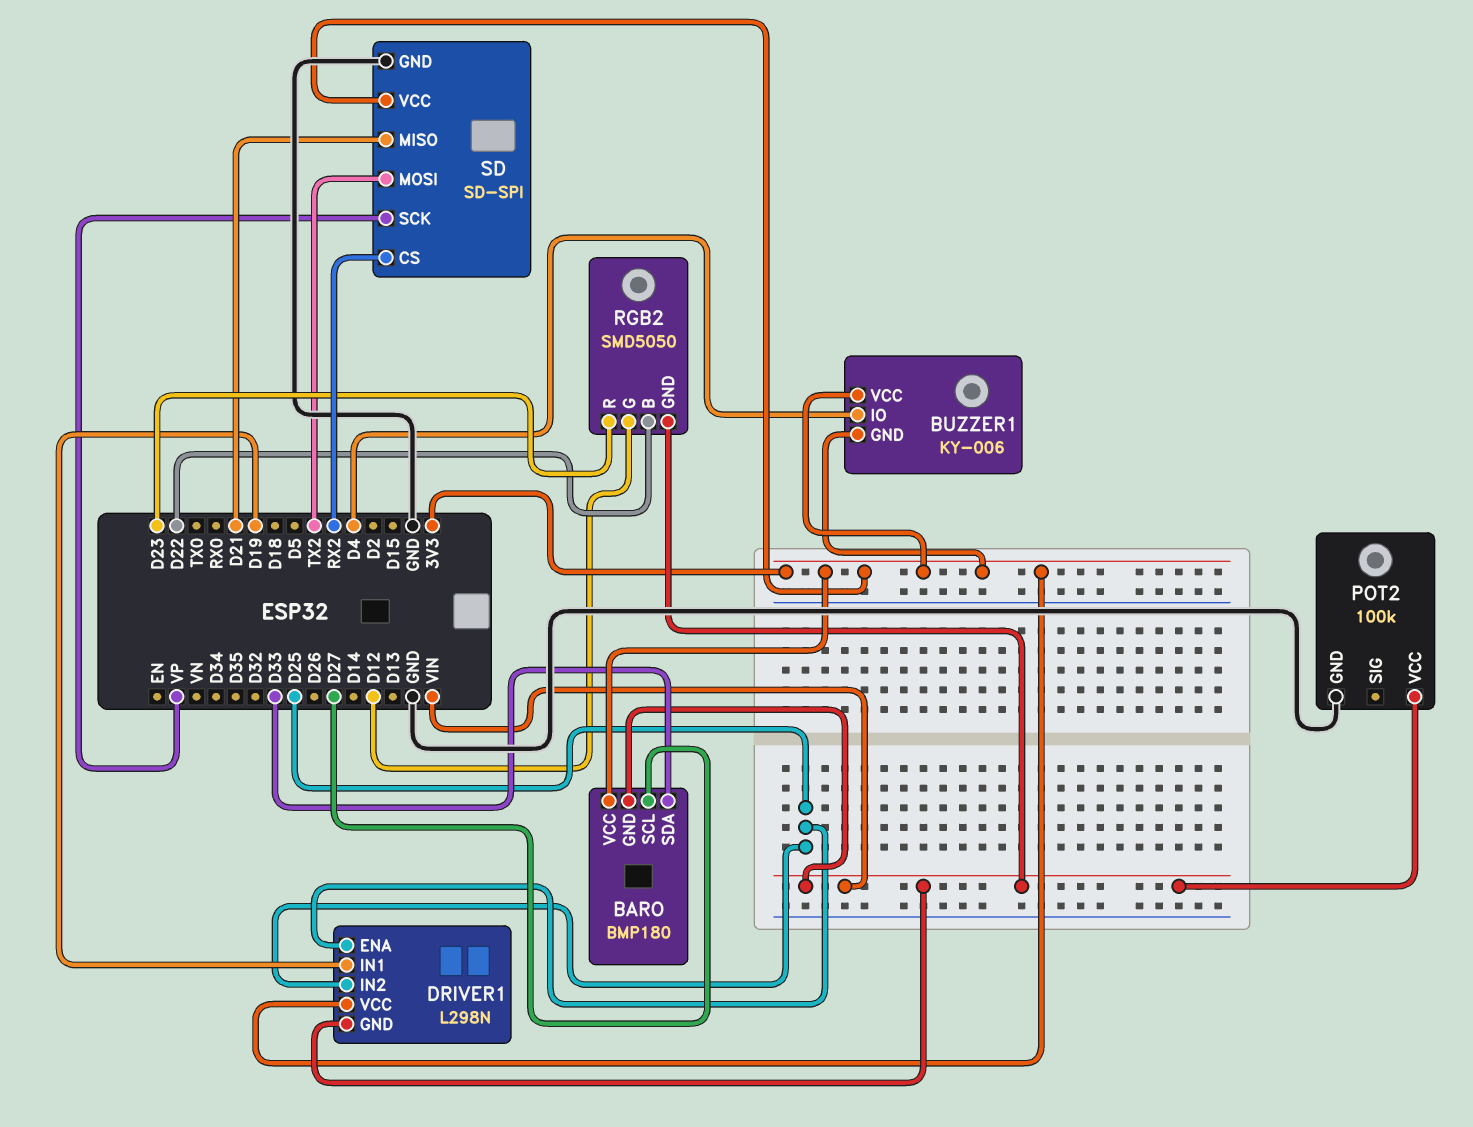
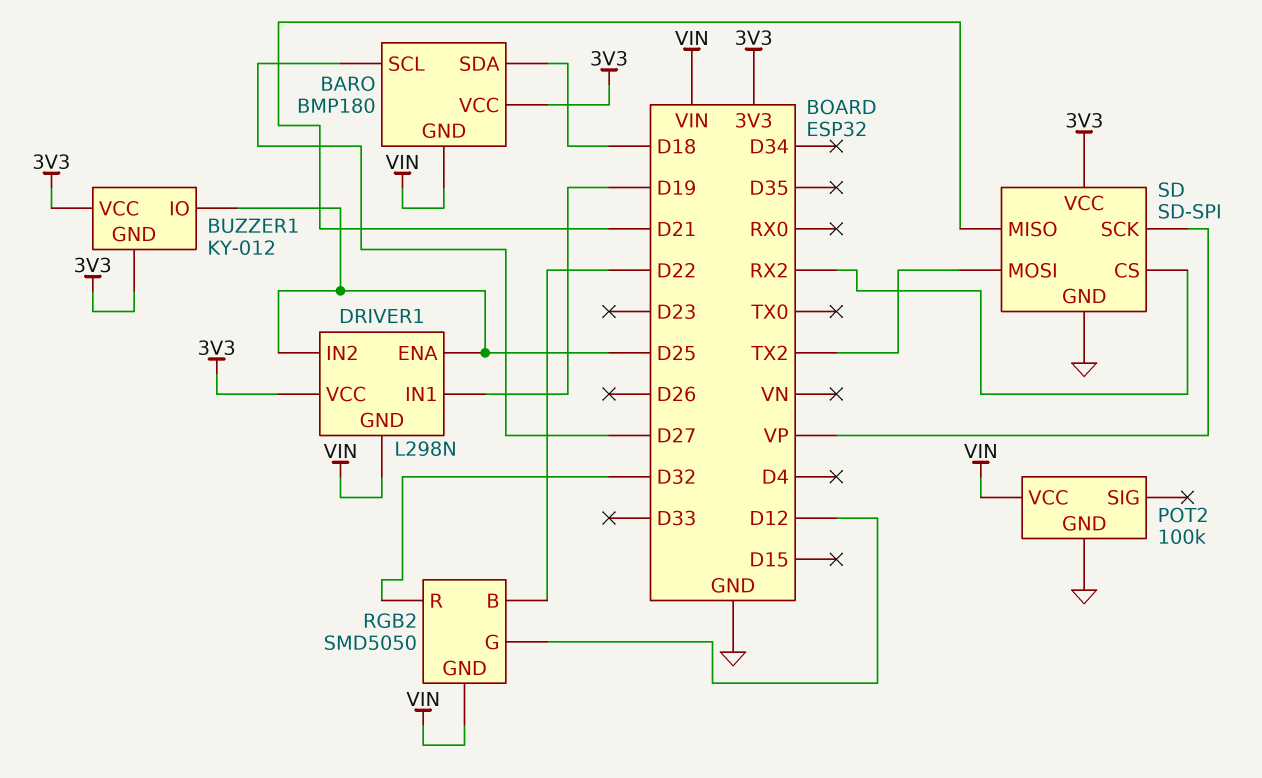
BARO pin SDA: D33 -> D18
BUZZER1: KY-006 -> KY-012
BUZZER1 pin IO: D4 -> D25
RGB2 pin R: D23 -> D32

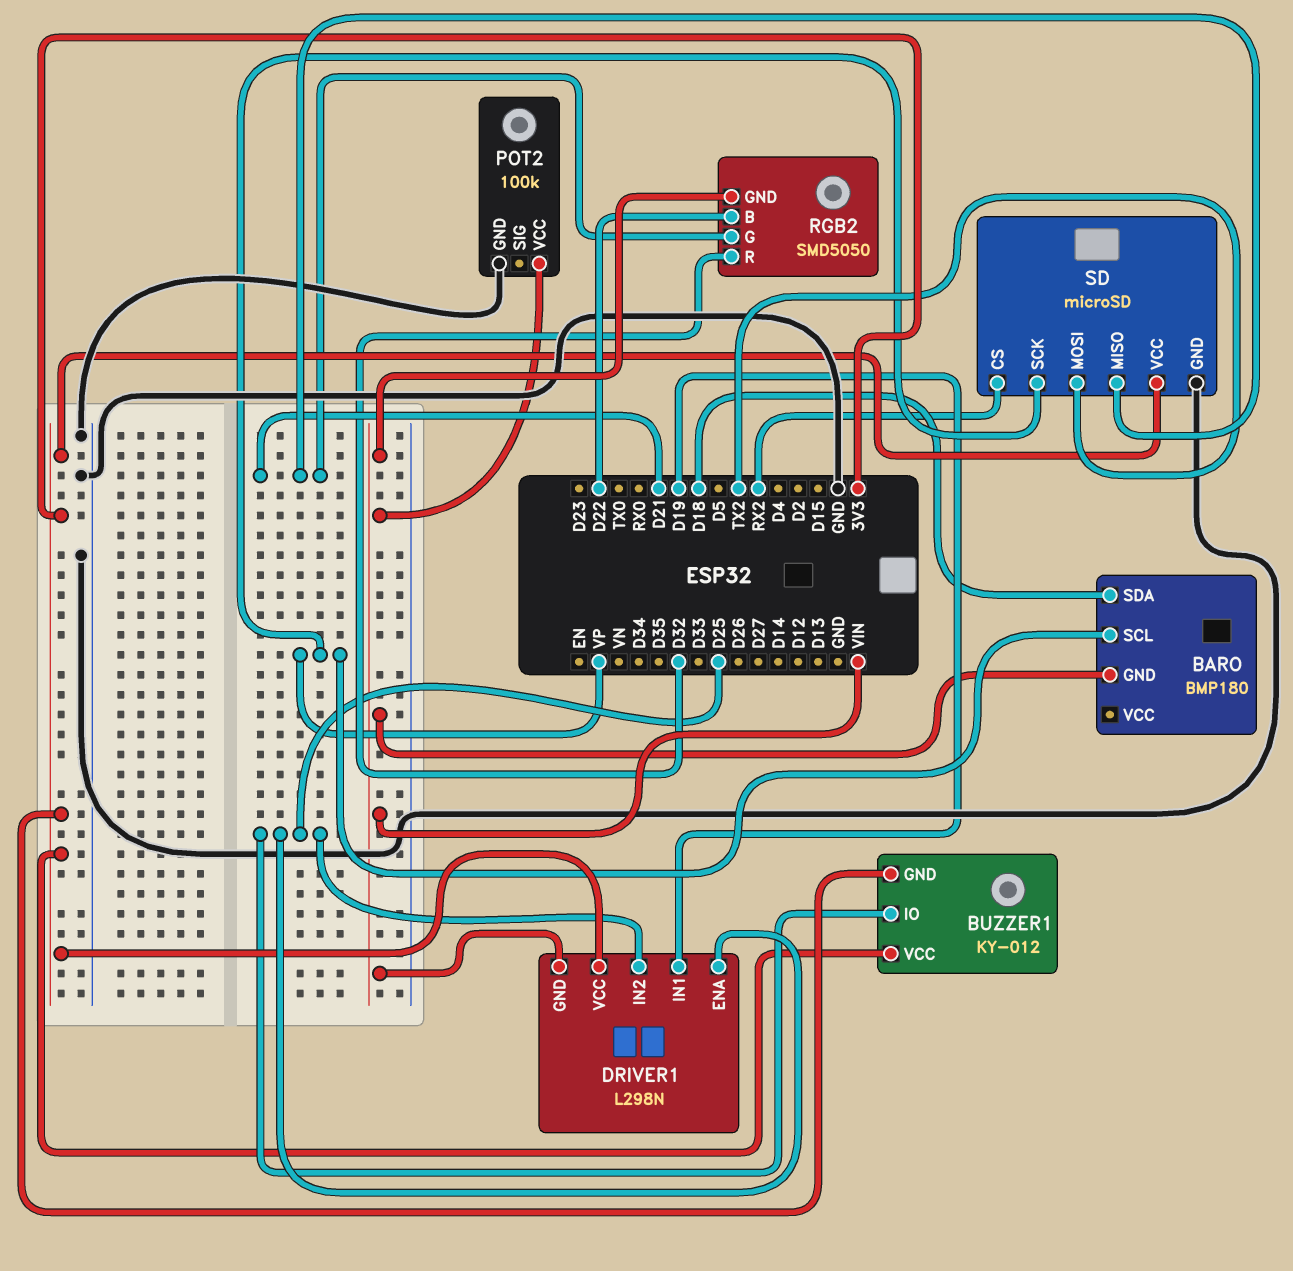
BARO pin SCL: D27 -> VP
BARO pin VCC: 3V3 -> none
RGB2 pin G: D12 -> D21
SD: SD-SPI -> microSD

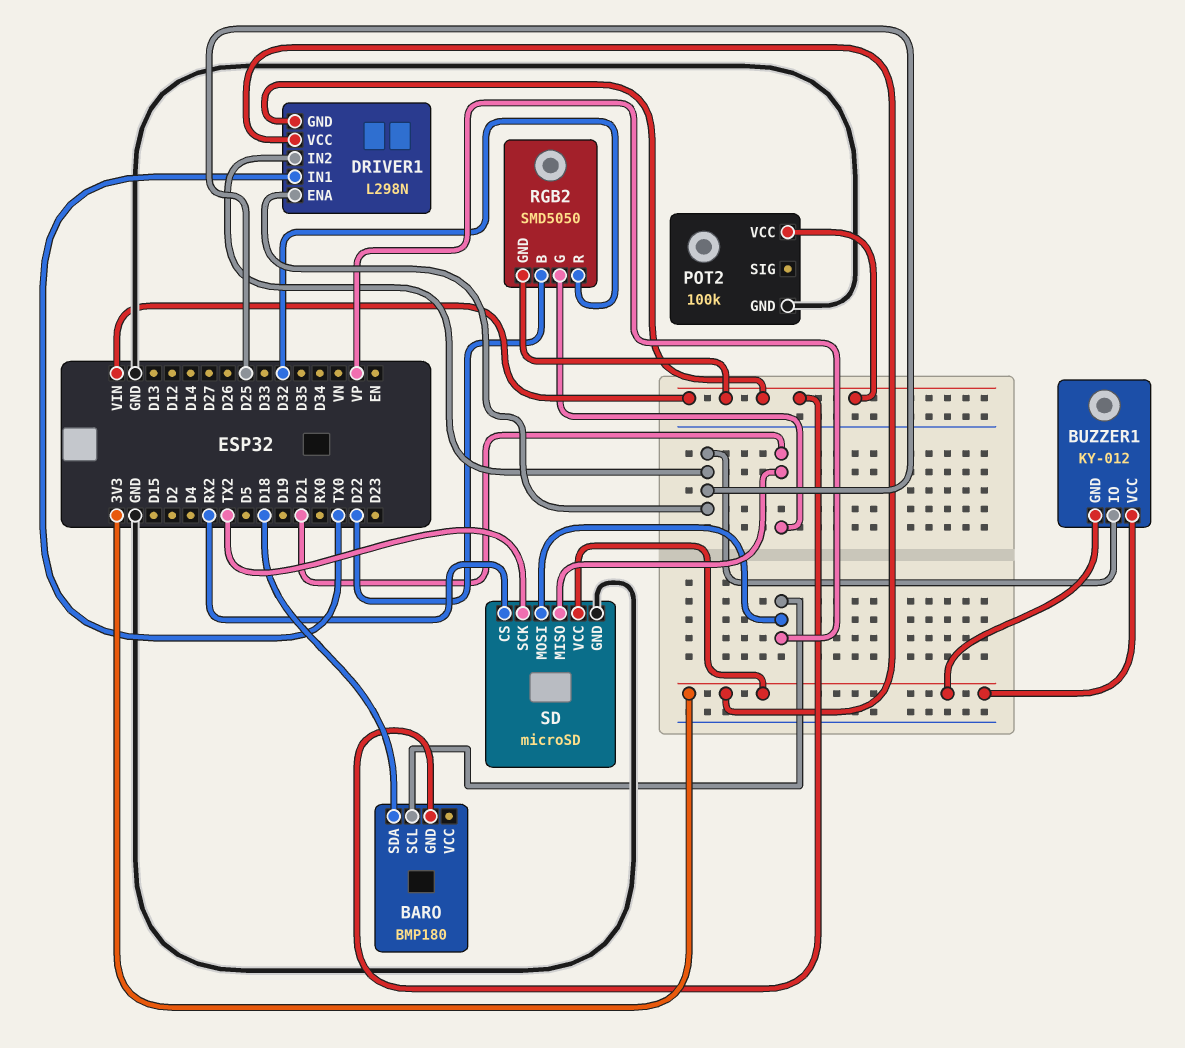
DRIVER1 pin IN1: D19 -> TX0
SD pin MOSI: TX2 -> VP
SD pin SCK: VP -> TX2

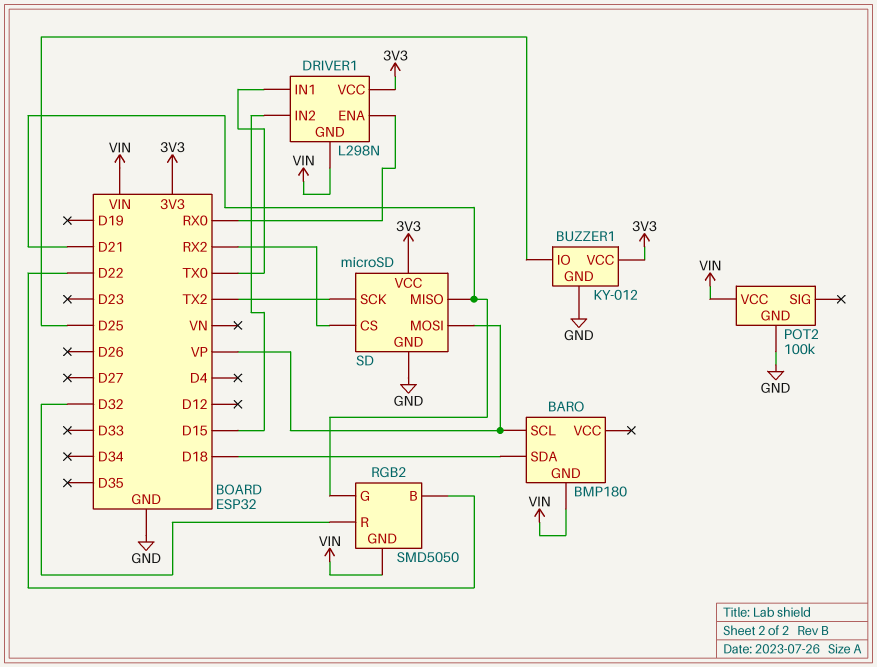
BUZZER1 pin GND: 3V3 -> GND
DRIVER1 pin ENA: D25 -> RX0
DRIVER1 pin IN2: D25 -> D15

